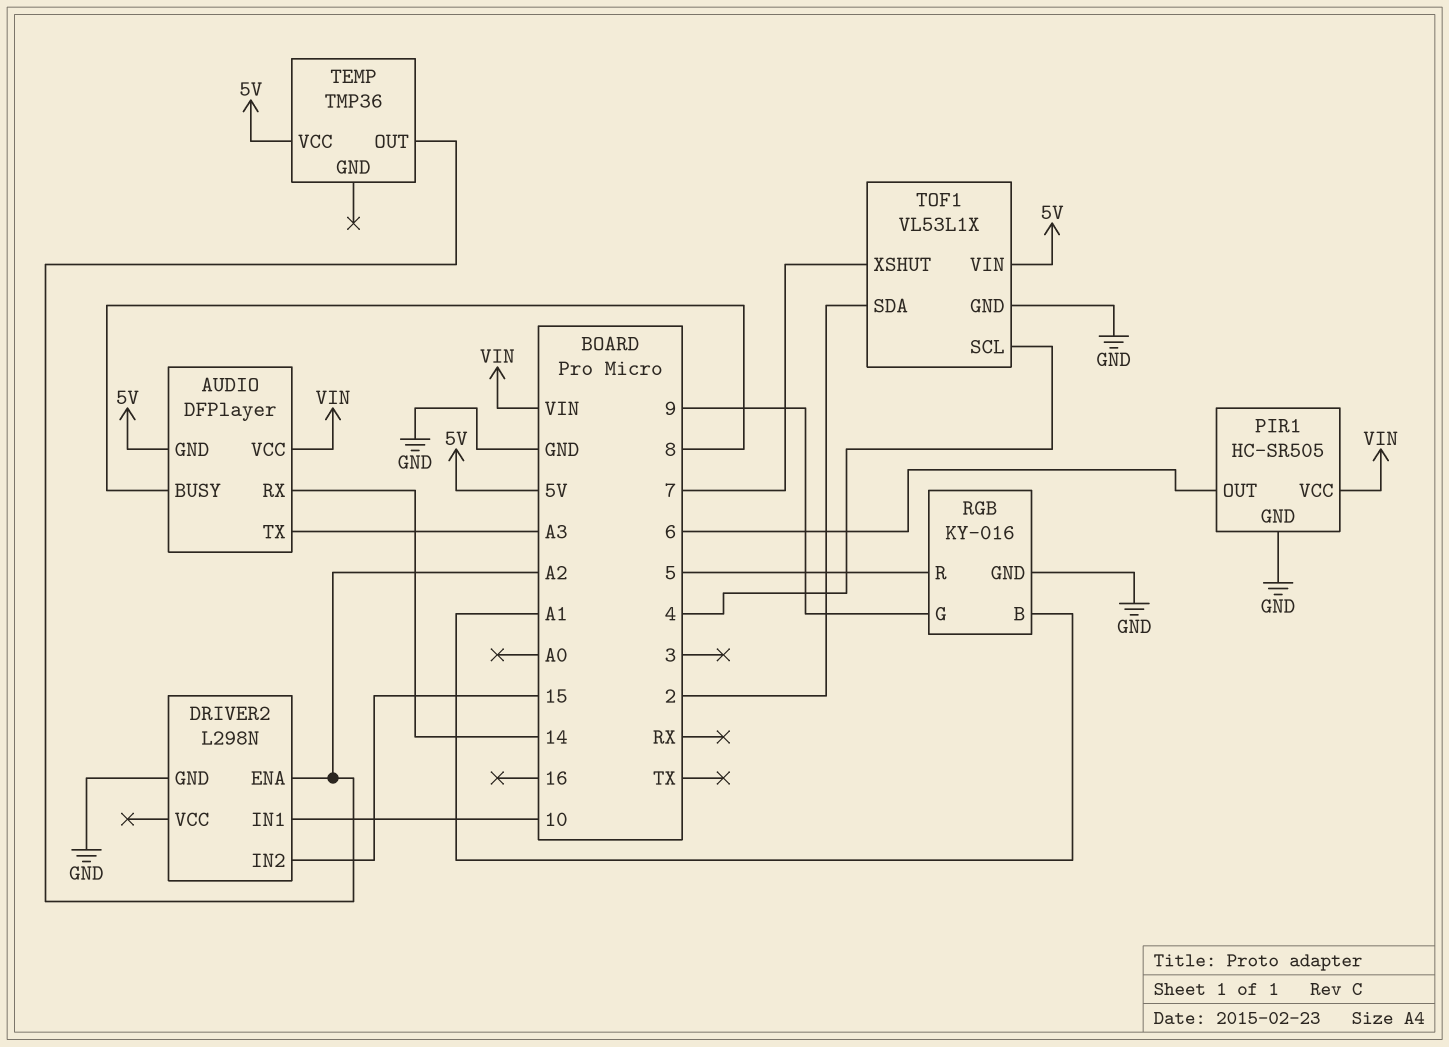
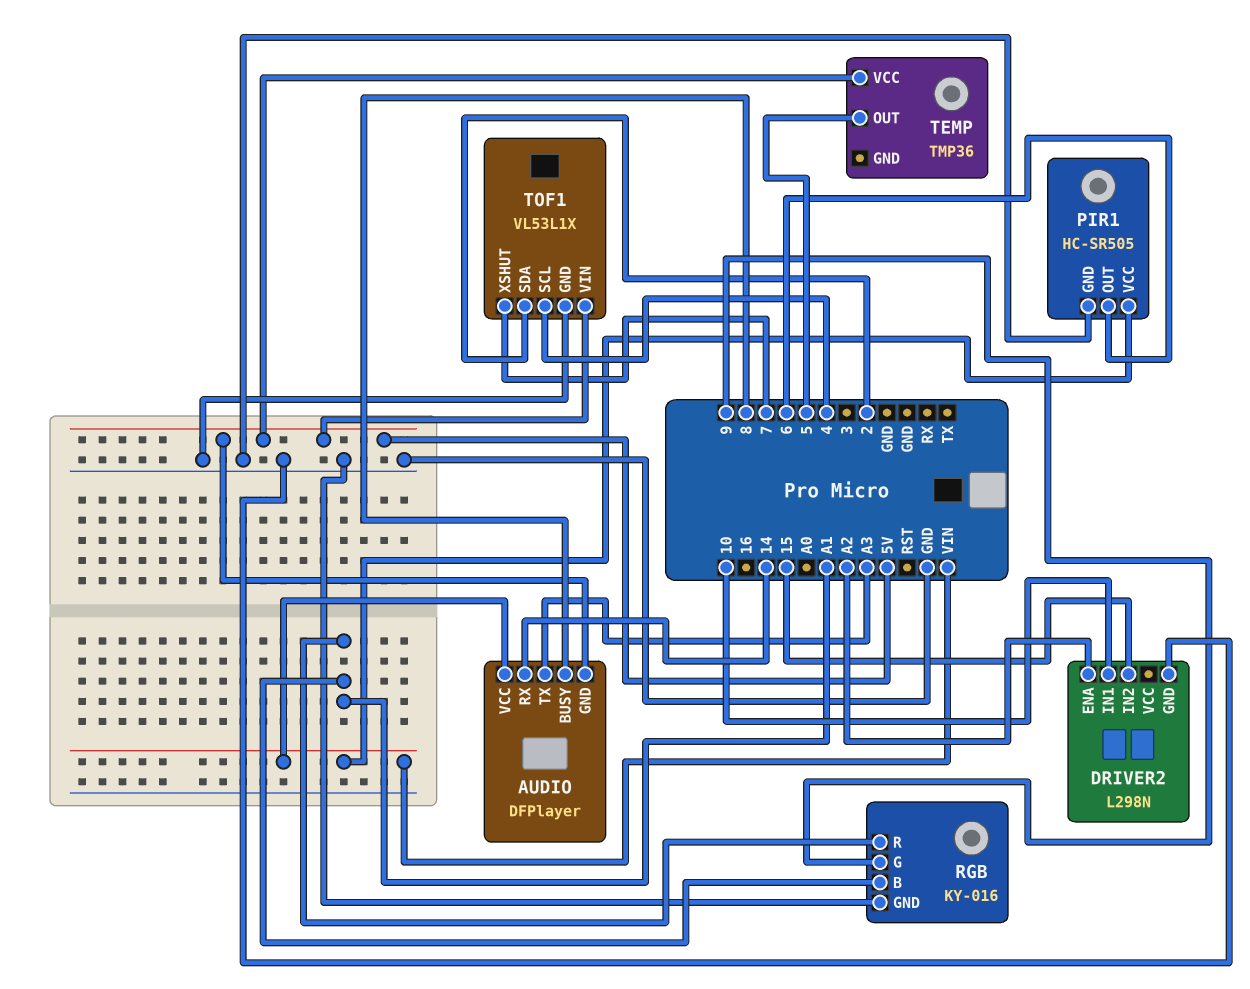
RGB pin R: 5 -> A1
TEMP pin OUT: A2 -> 5

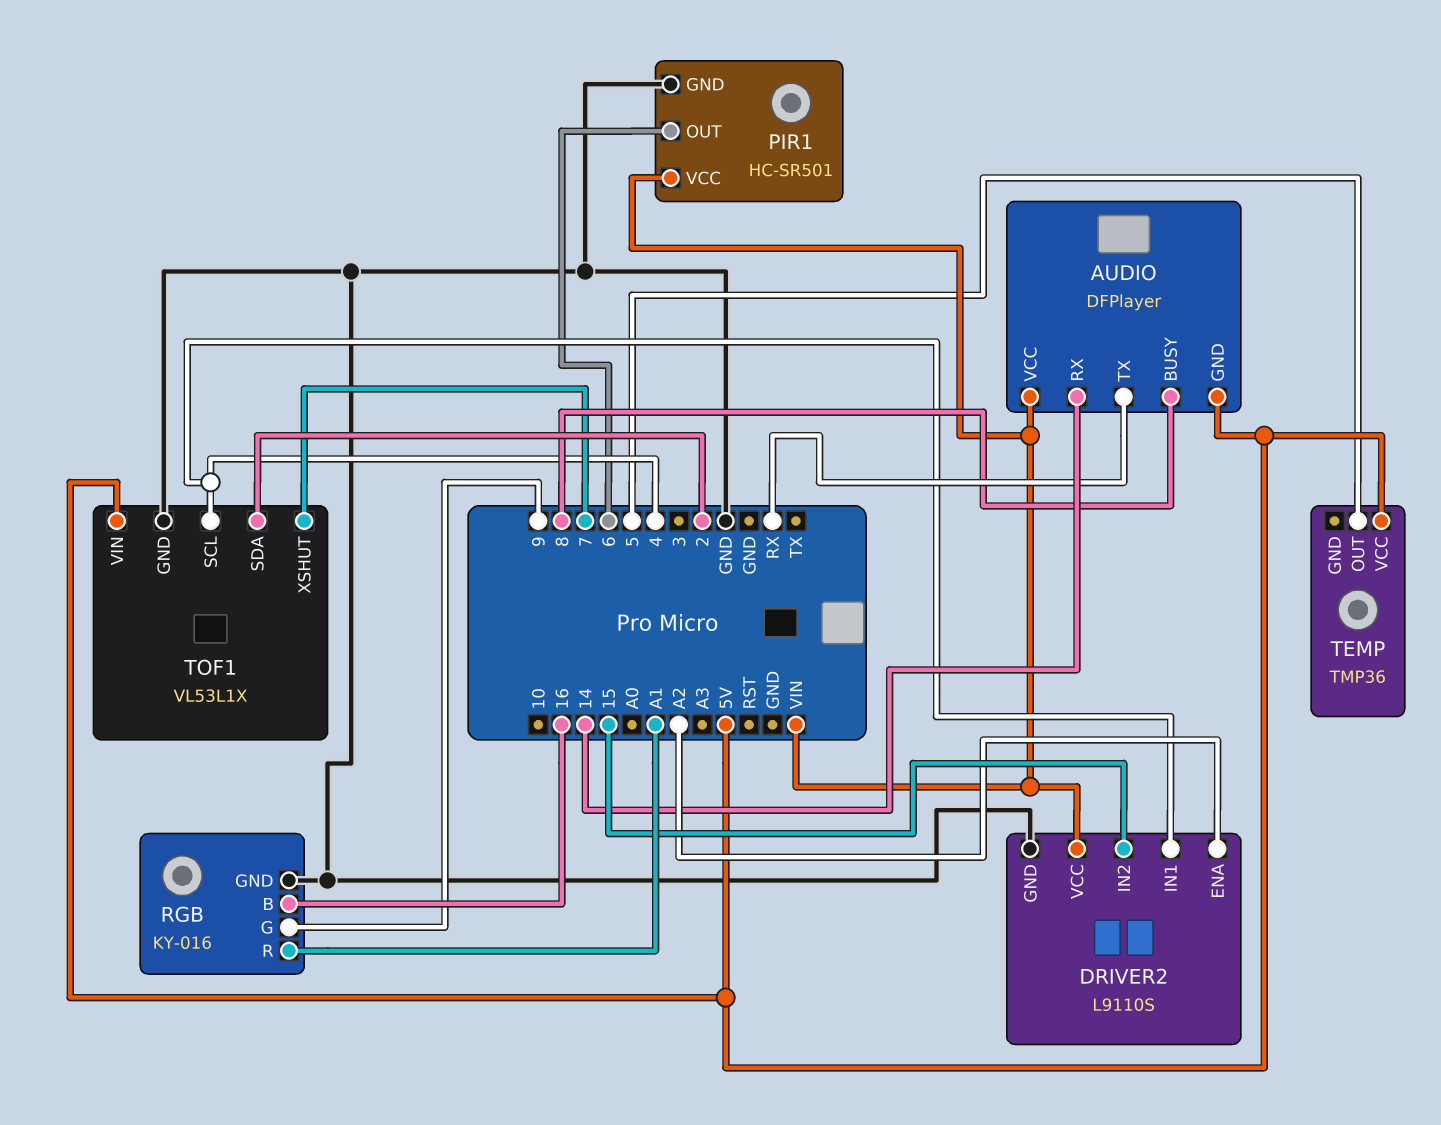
AUDIO pin TX: A3 -> RX
DRIVER2: L298N -> L9110S
DRIVER2 pin IN1: 10 -> 4
DRIVER2 pin VCC: none -> VIN
PIR1: HC-SR505 -> HC-SR501
RGB pin B: A1 -> 16

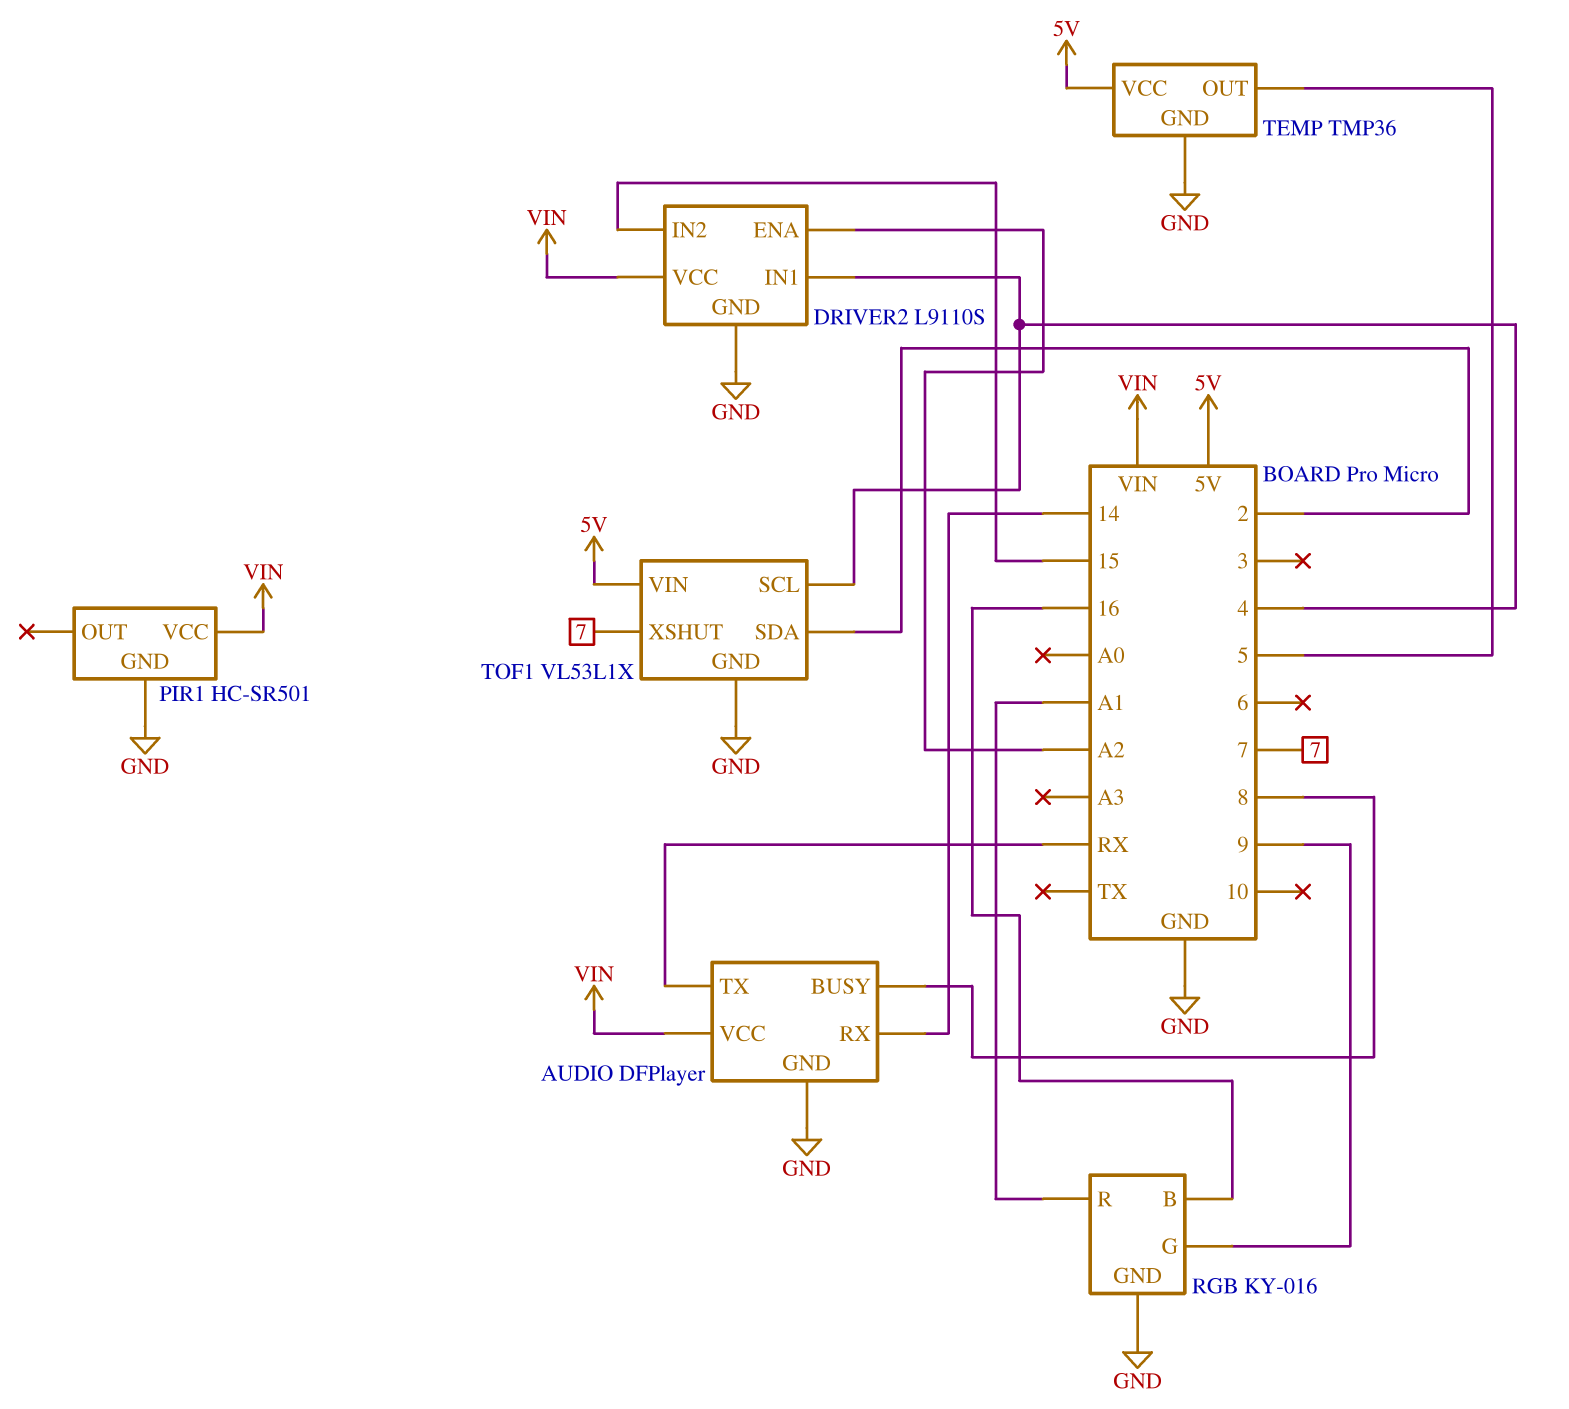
AUDIO pin GND: 5V -> GND
PIR1 pin OUT: 6 -> none
TEMP pin GND: none -> GND

